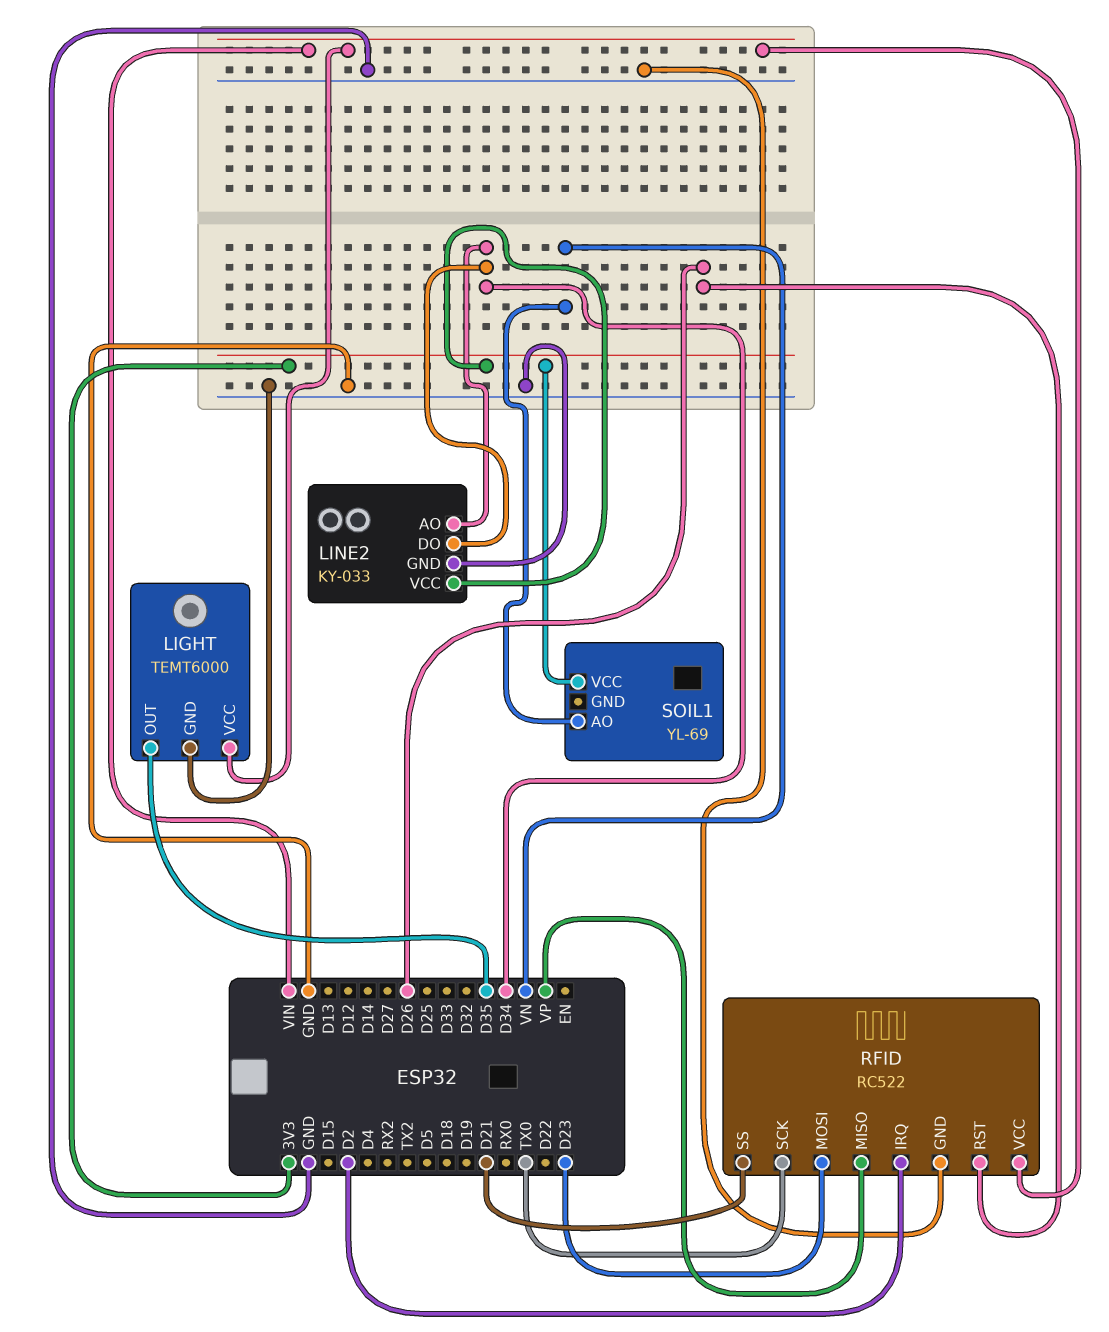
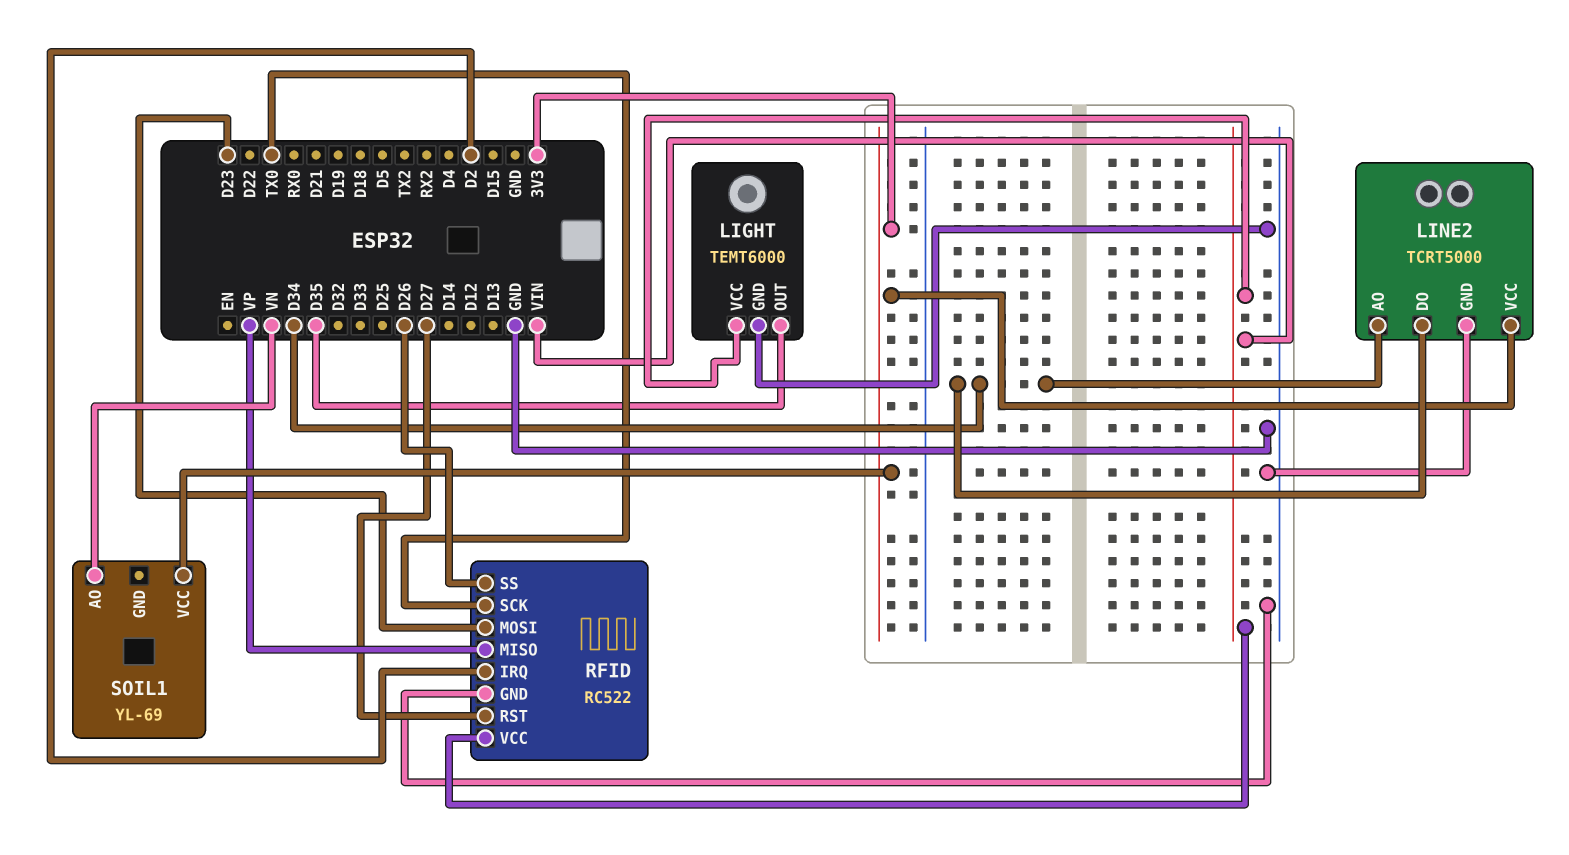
LINE2: KY-033 -> TCRT5000
RFID pin RST: D26 -> D27
RFID pin SS: D21 -> D26

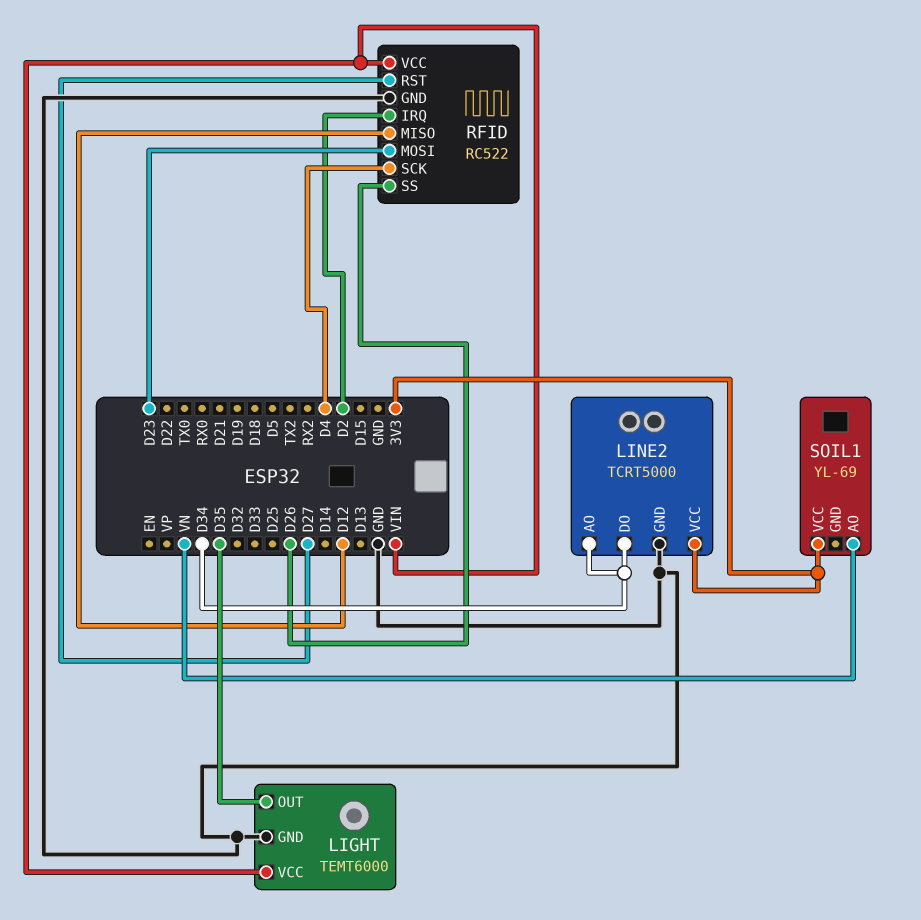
RFID pin MISO: VP -> D12
RFID pin SCK: TX0 -> D4

